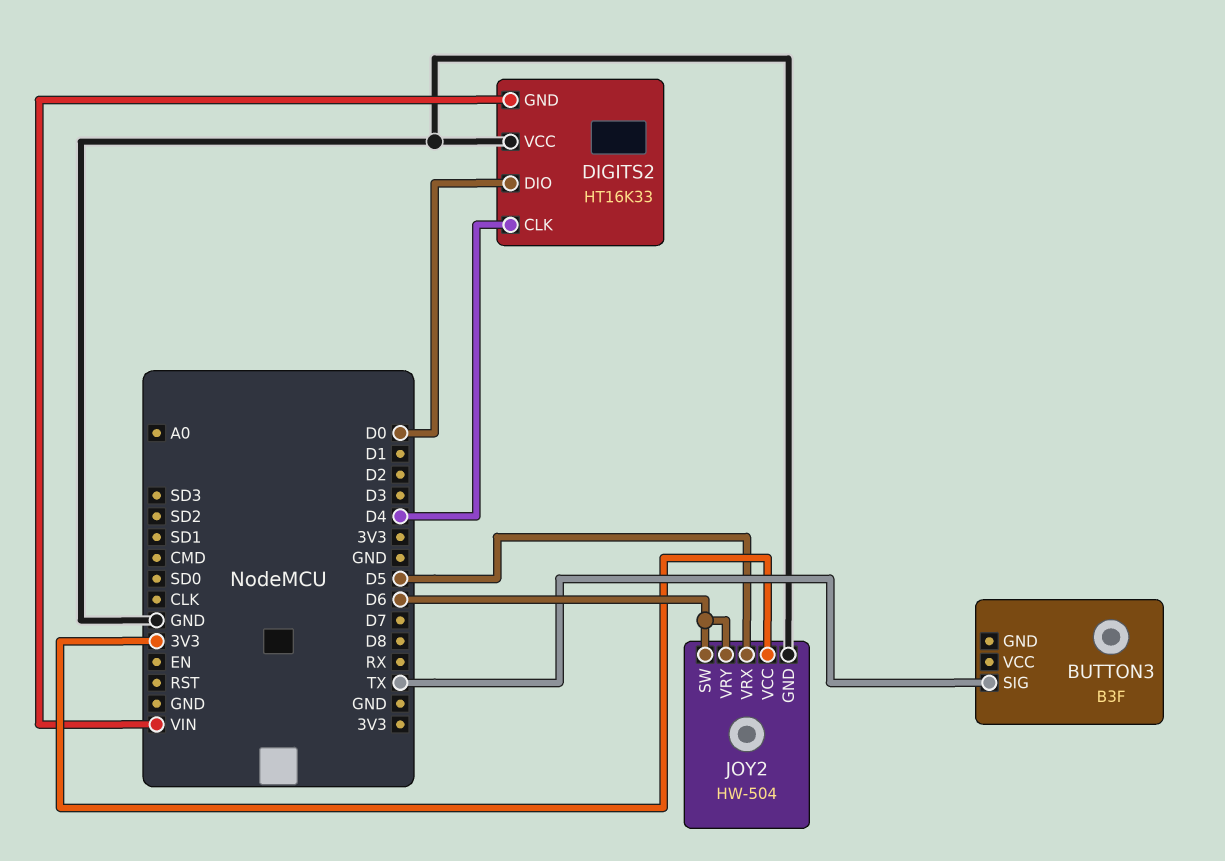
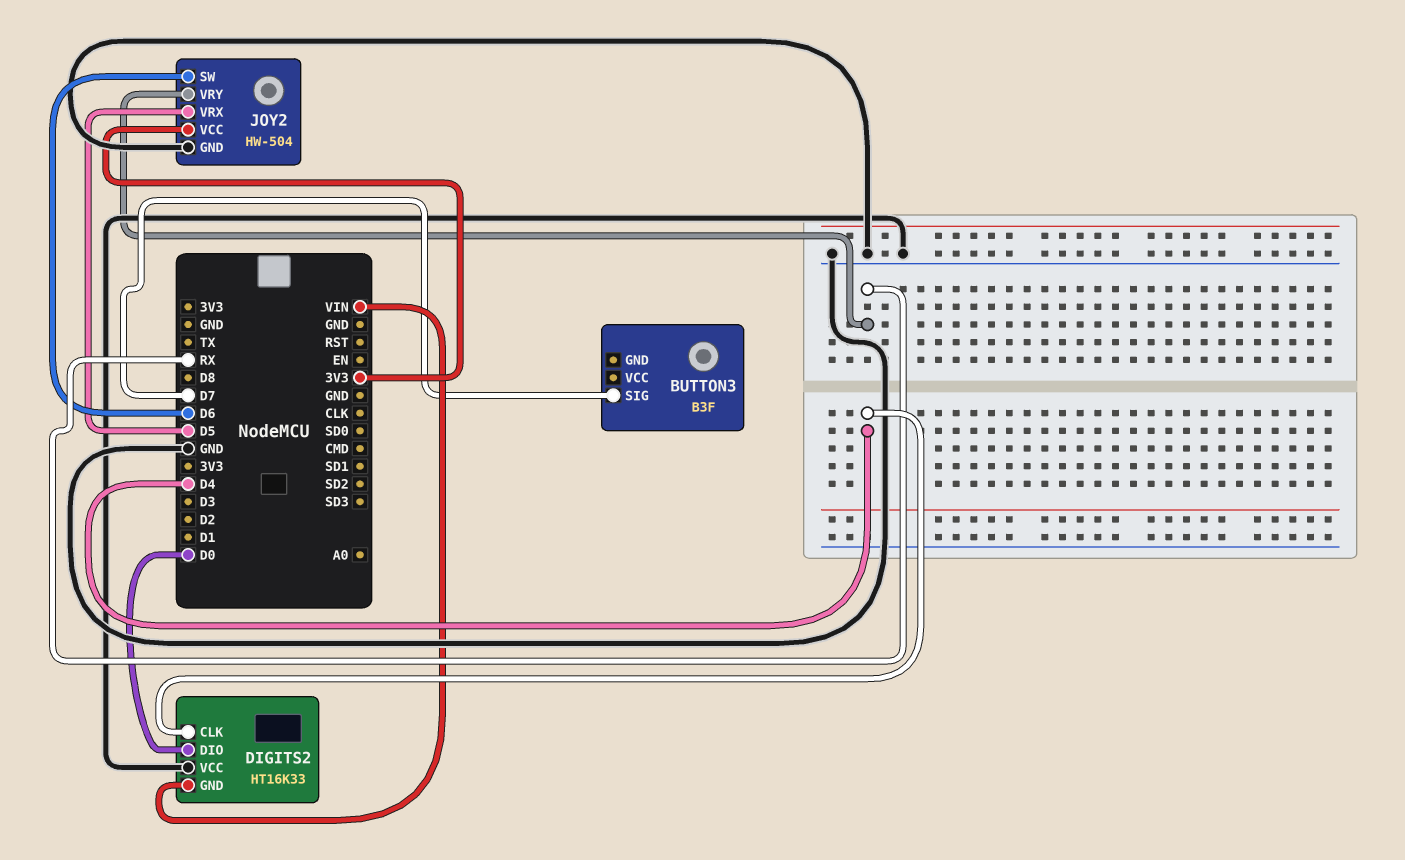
BUTTON3 pin SIG: TX -> D7
JOY2 pin VRY: D6 -> RX

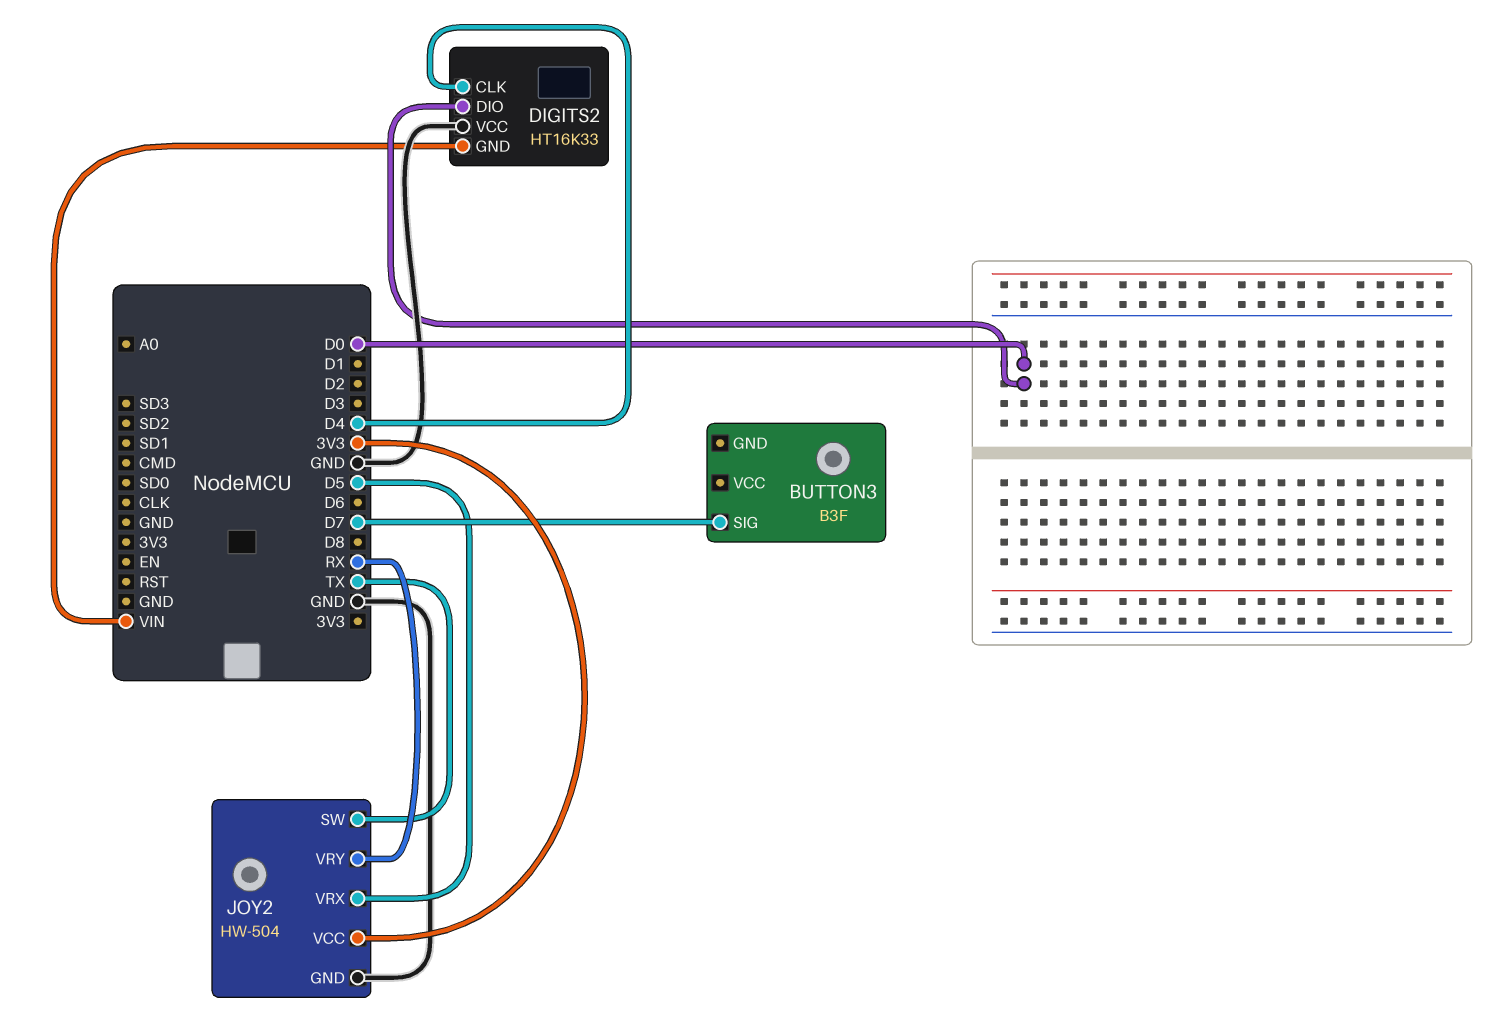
JOY2 pin SW: D6 -> TX

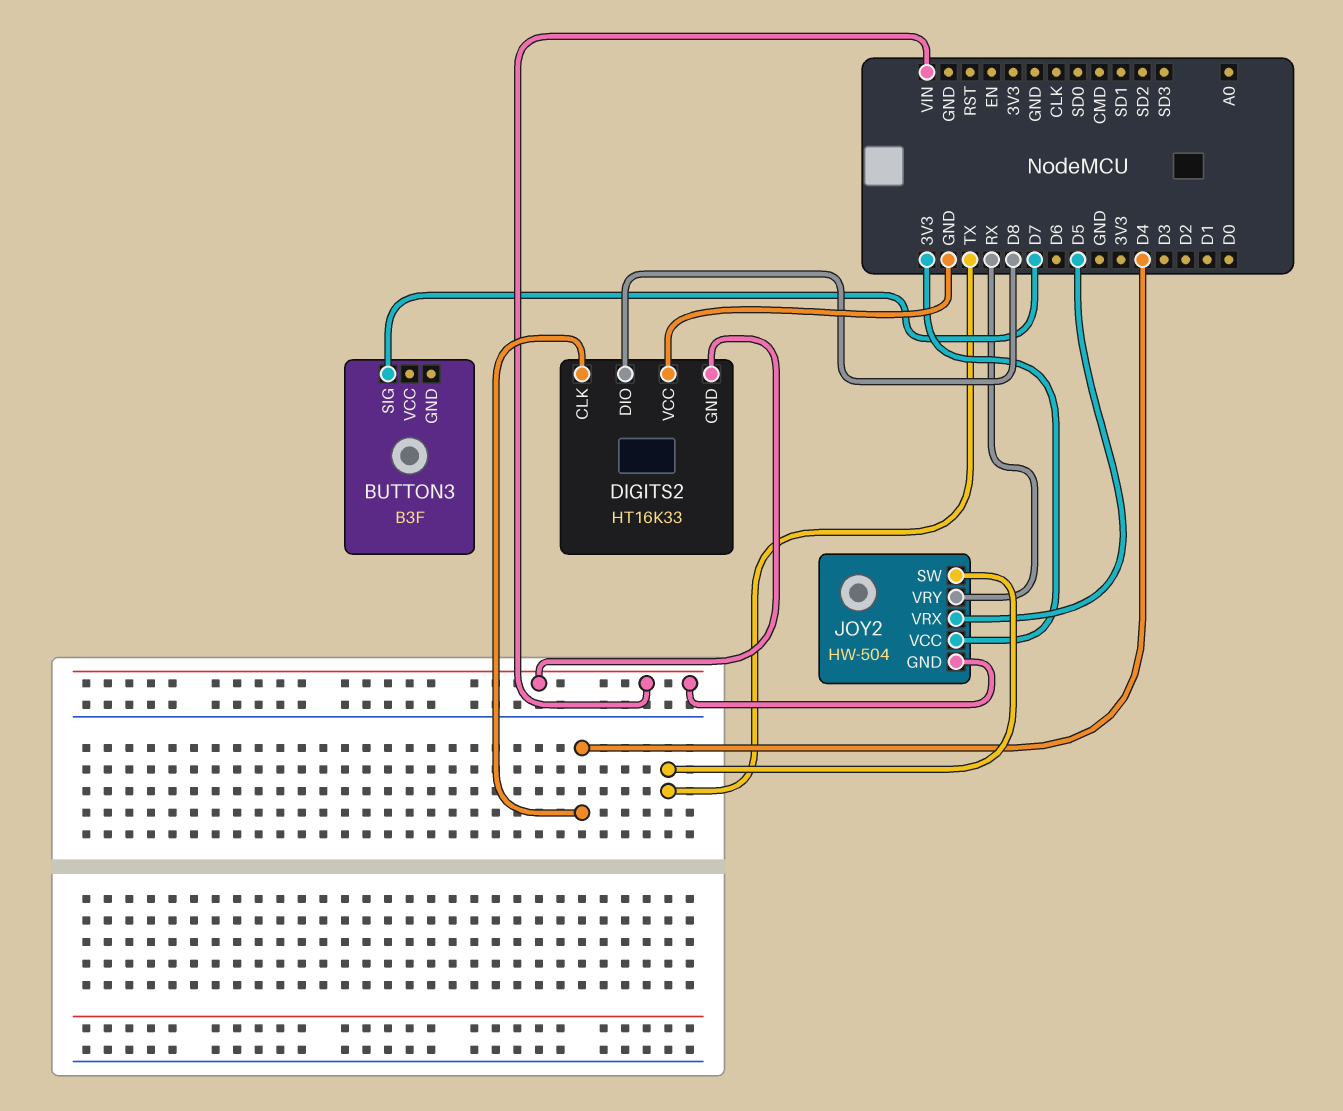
DIGITS2 pin DIO: D0 -> D8
JOY2 pin GND: GND -> VIN

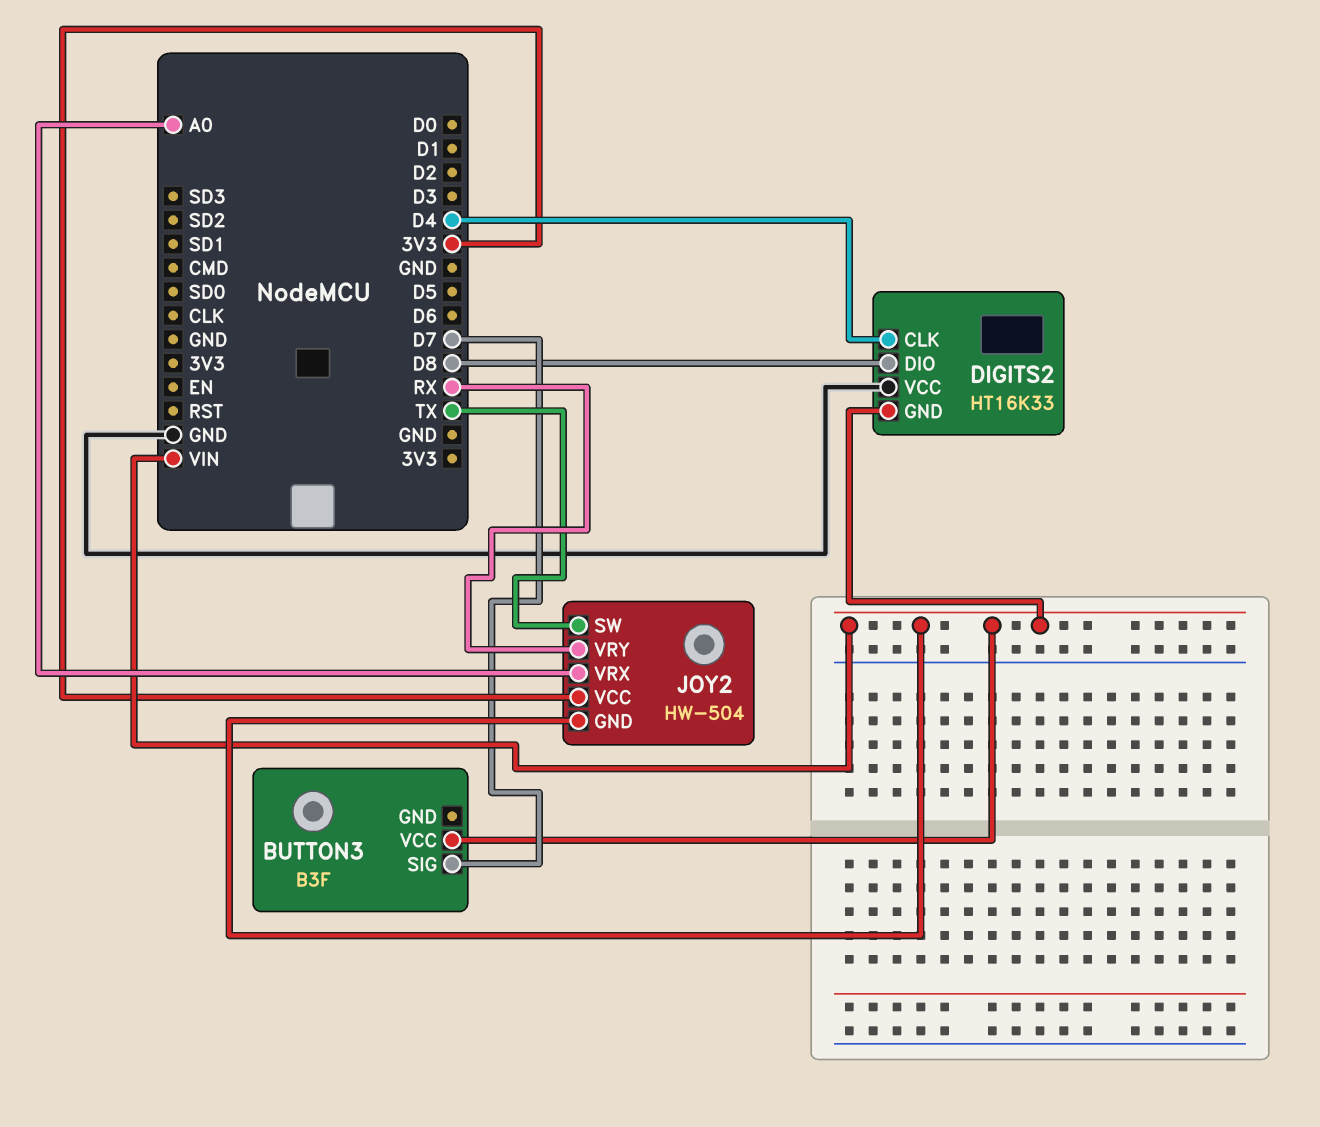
BUTTON3 pin VCC: none -> VIN
JOY2 pin VRX: D5 -> A0

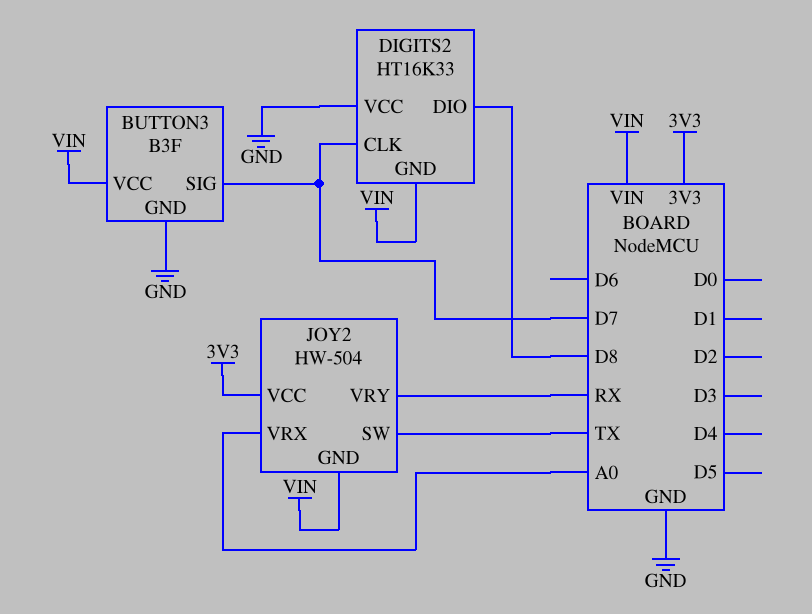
BUTTON3 pin GND: none -> GND
DIGITS2 pin CLK: D4 -> D7

